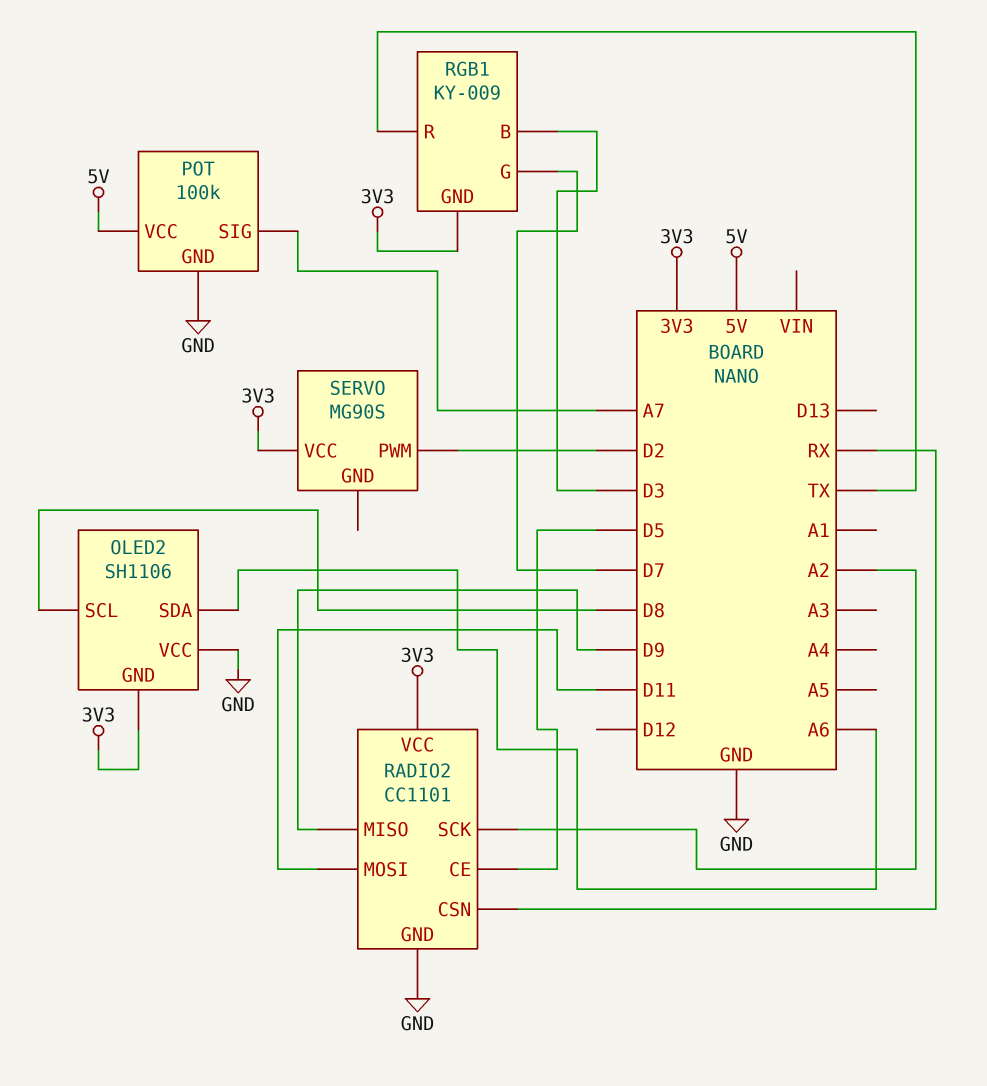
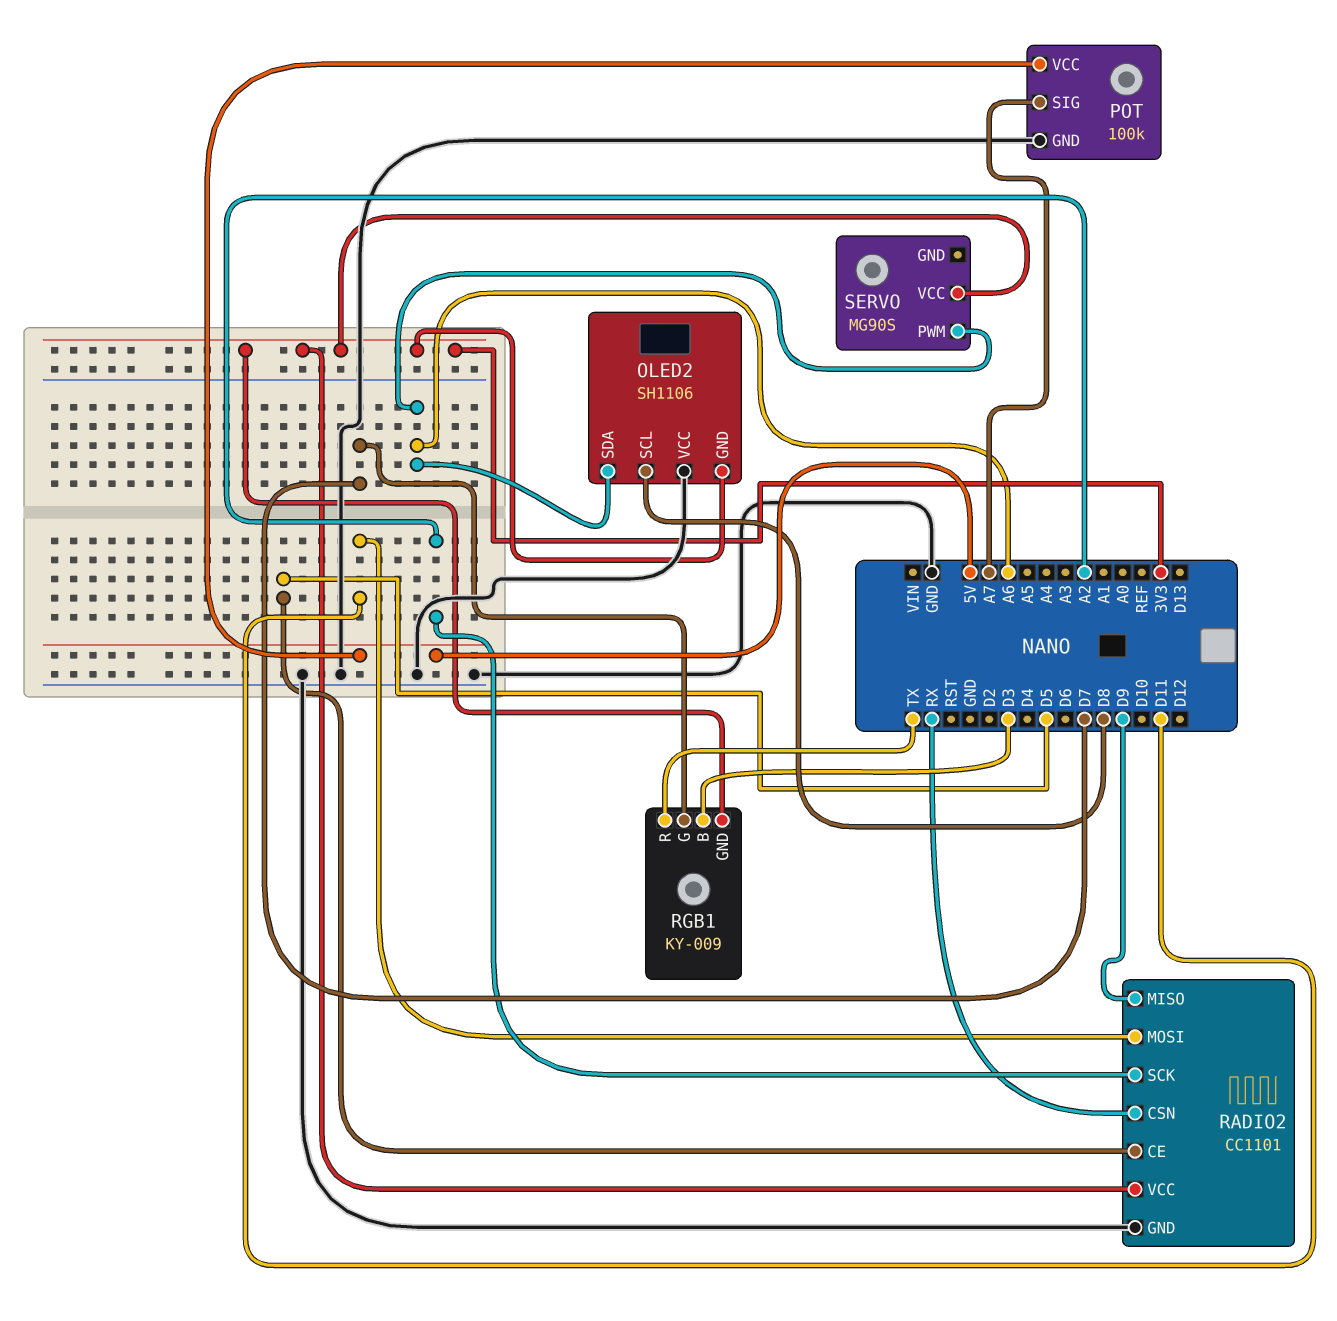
SERVO pin PWM: D2 -> A6

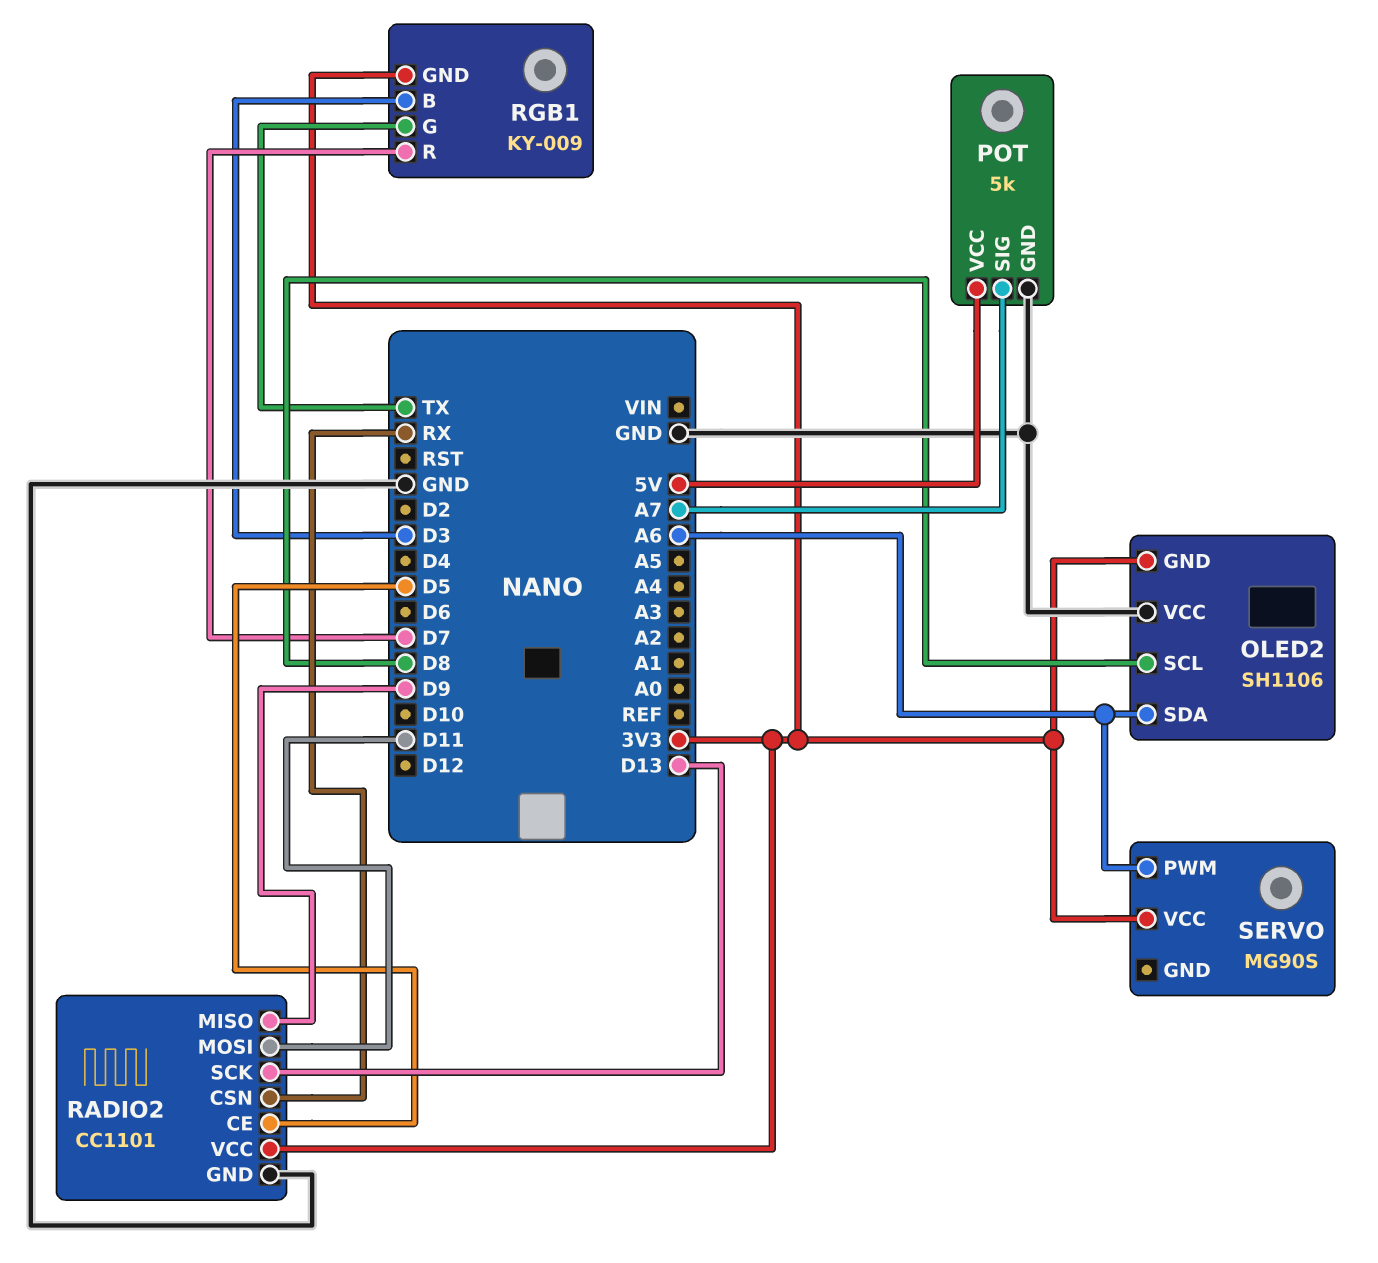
POT: 100k -> 5k
RADIO2 pin SCK: A2 -> D13
RGB1 pin G: D7 -> TX
RGB1 pin R: TX -> D7

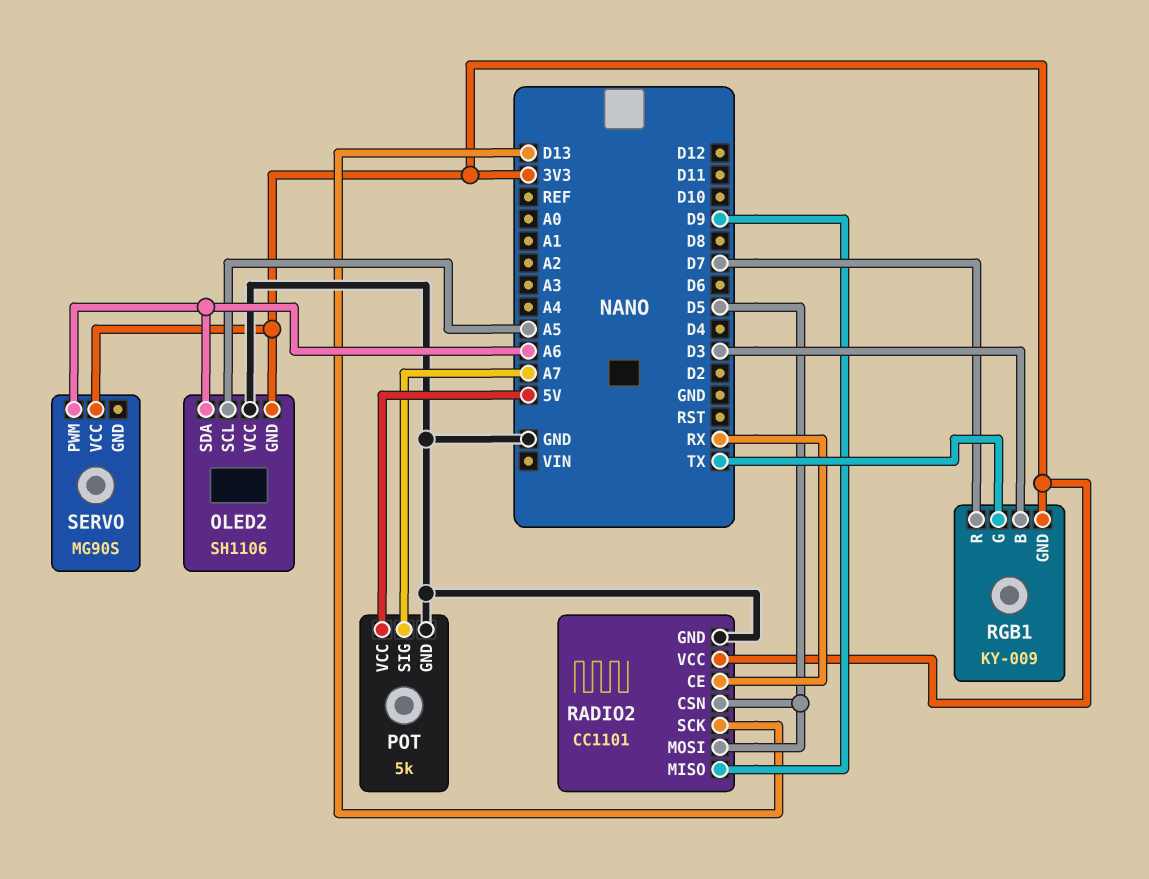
OLED2 pin SCL: D8 -> A5
RADIO2 pin CE: D5 -> RX
RADIO2 pin CSN: RX -> D5
RADIO2 pin MOSI: D11 -> D5

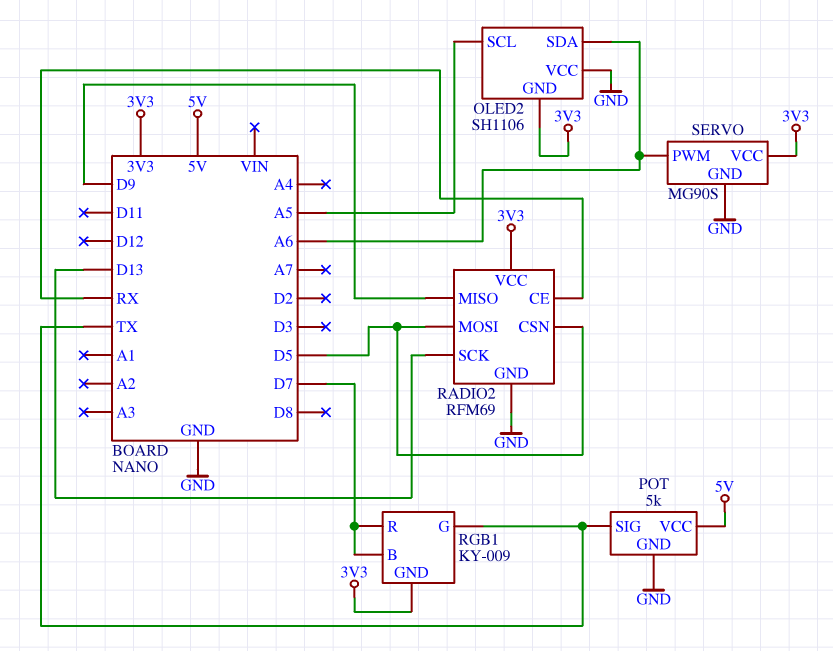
POT pin SIG: A7 -> TX
RADIO2: CC1101 -> RFM69
RGB1 pin B: D3 -> D7
SERVO pin GND: none -> GND

